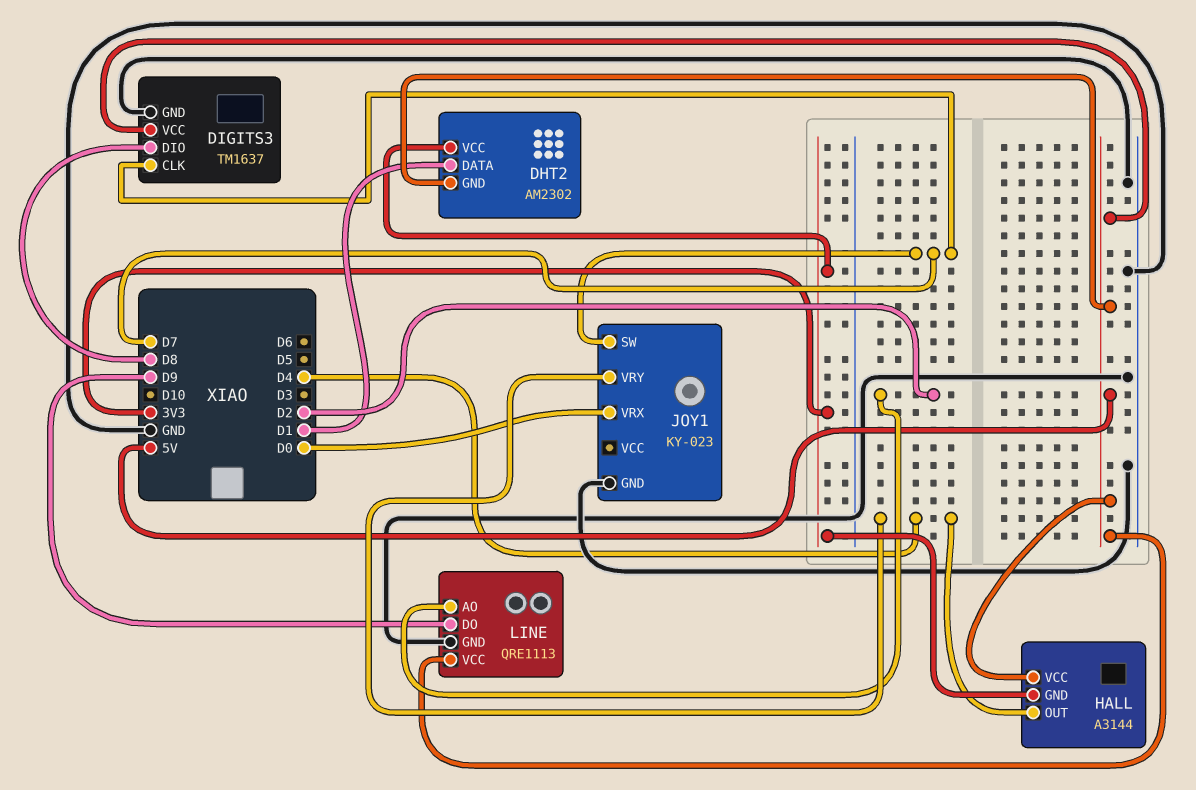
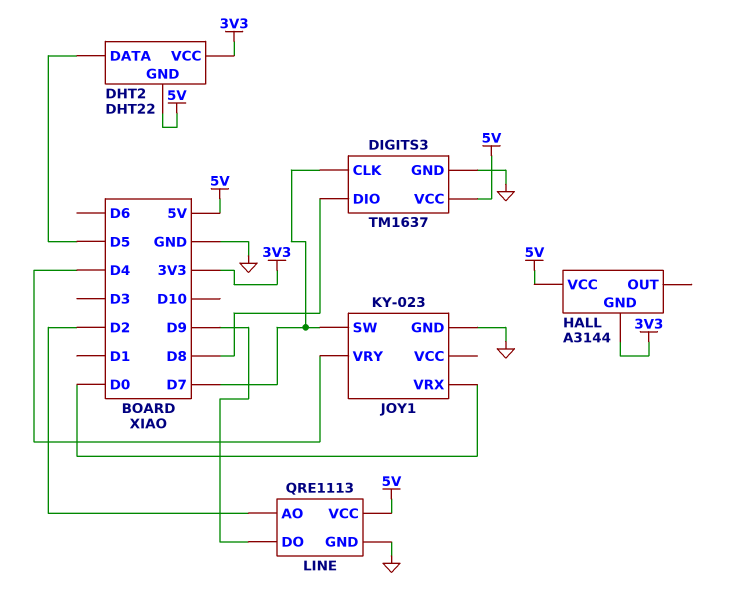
DHT2: AM2302 -> DHT22
DHT2 pin DATA: D1 -> D5
HALL pin OUT: D4 -> none

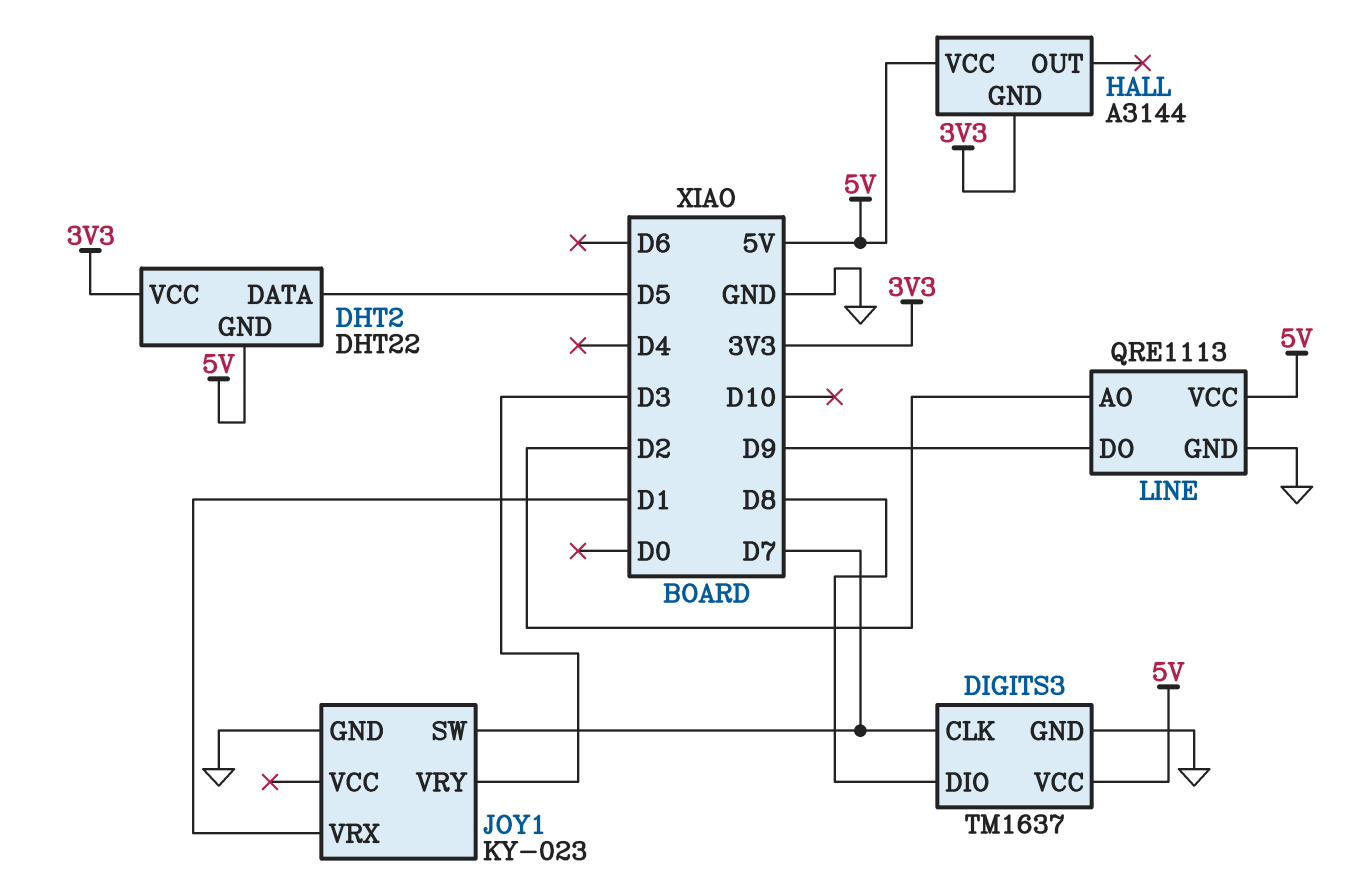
JOY1 pin VRX: D0 -> D1
JOY1 pin VRY: D4 -> D3

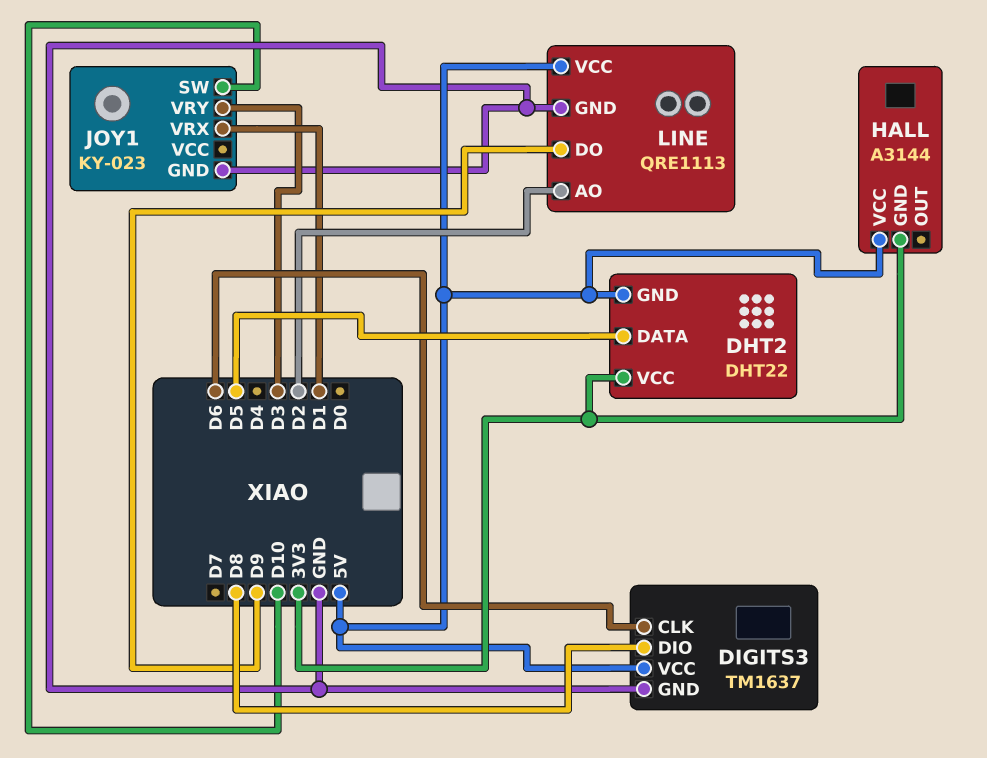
DIGITS3 pin CLK: D7 -> D6
JOY1 pin SW: D7 -> D10

